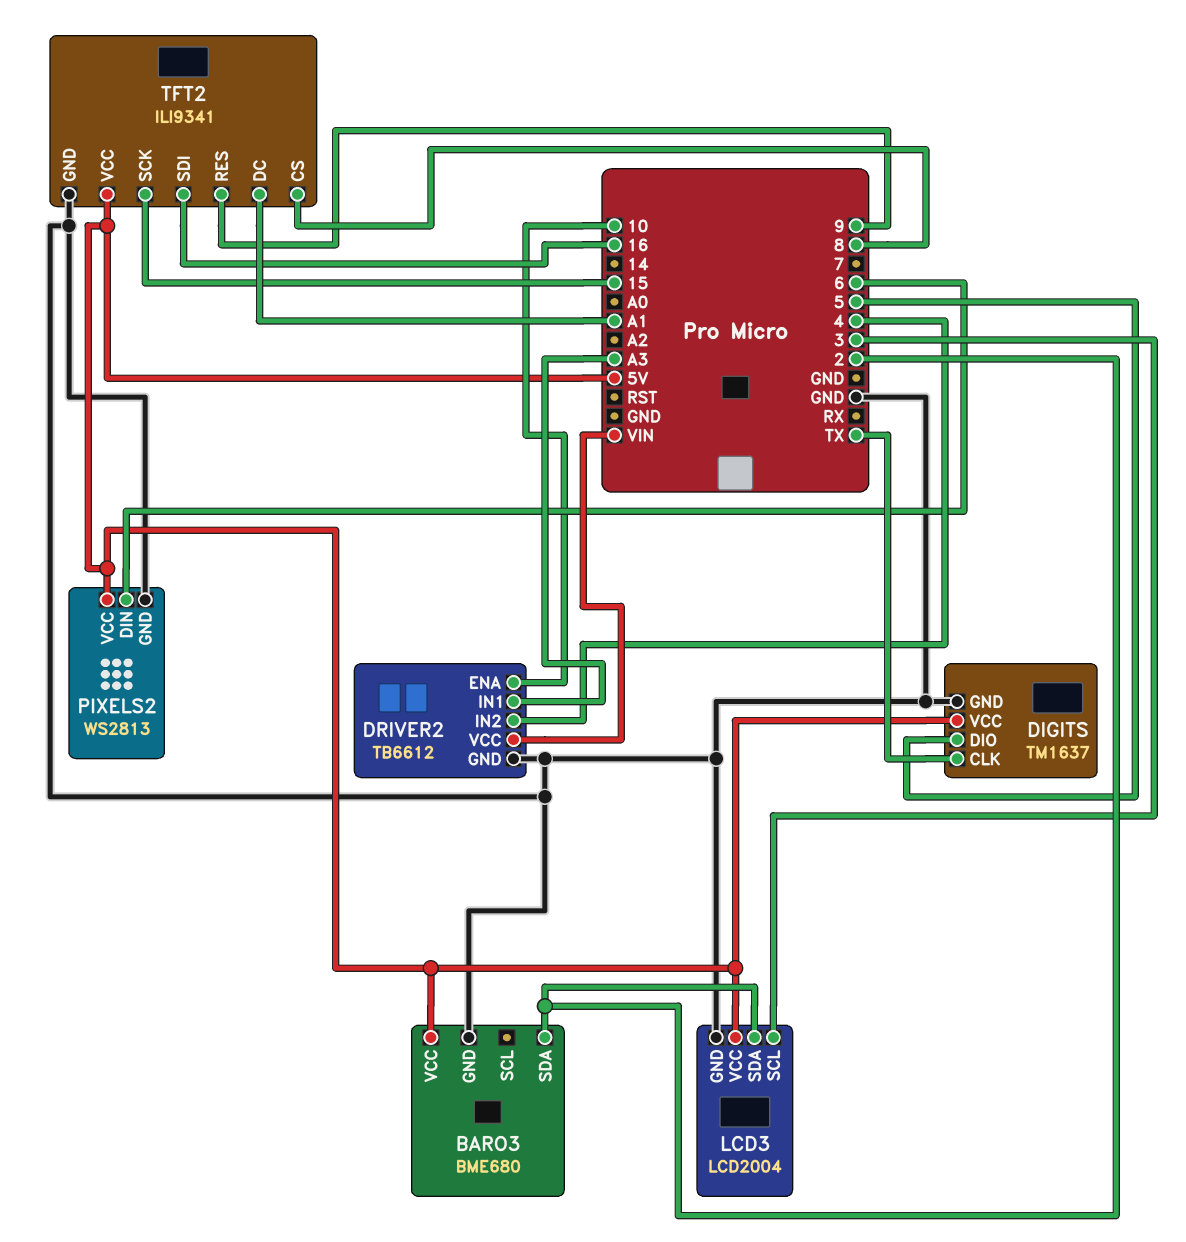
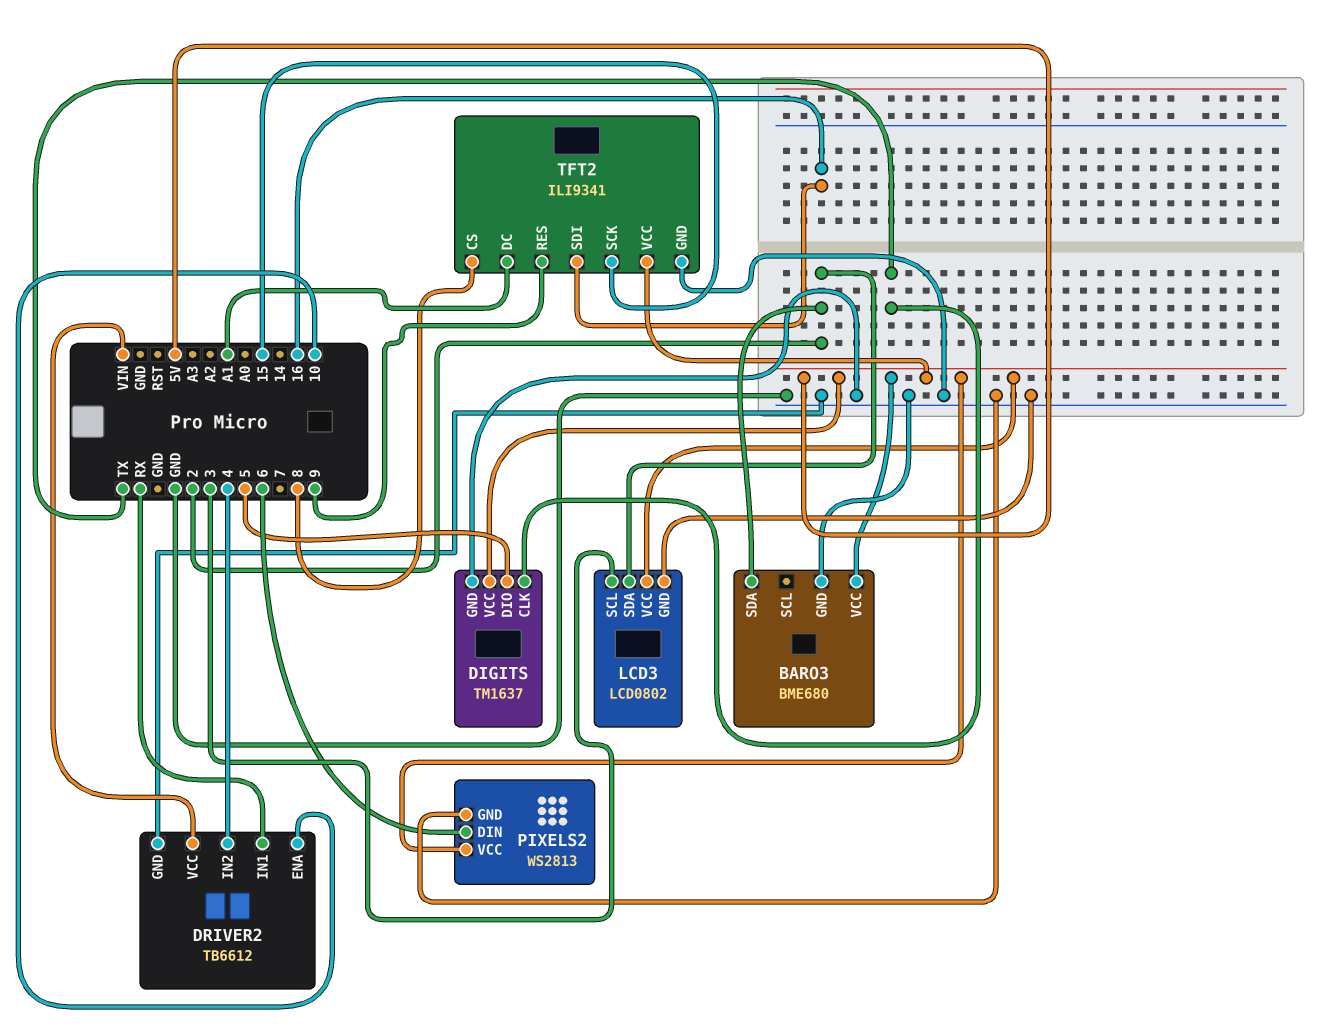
DRIVER2 pin IN1: A3 -> RX
LCD3: LCD2004 -> LCD0802

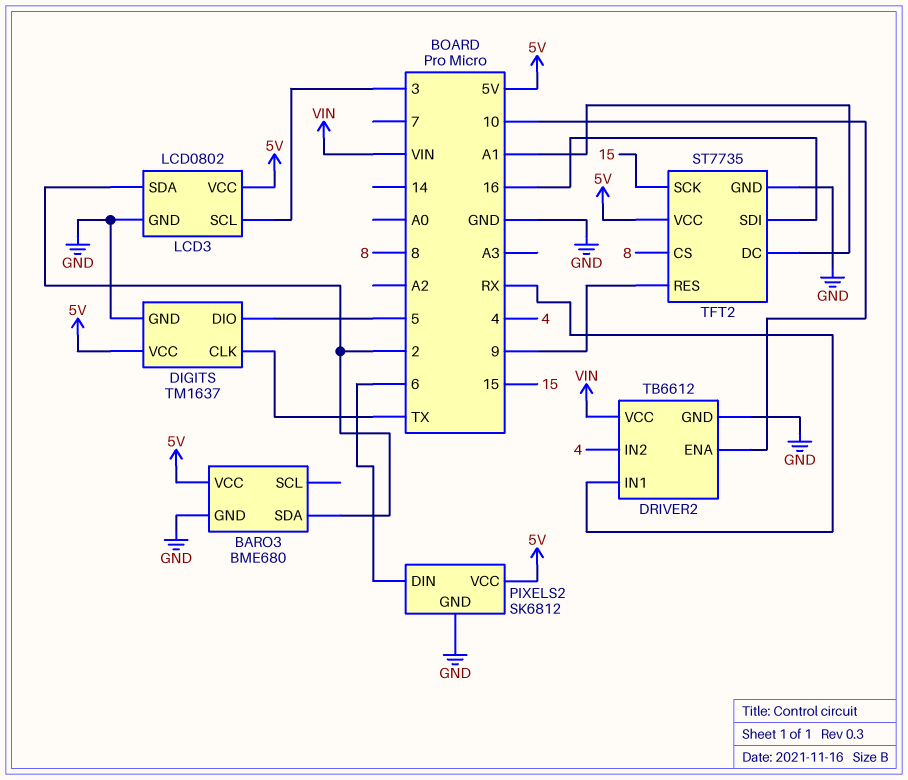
PIXELS2: WS2813 -> SK6812
TFT2: ILI9341 -> ST7735

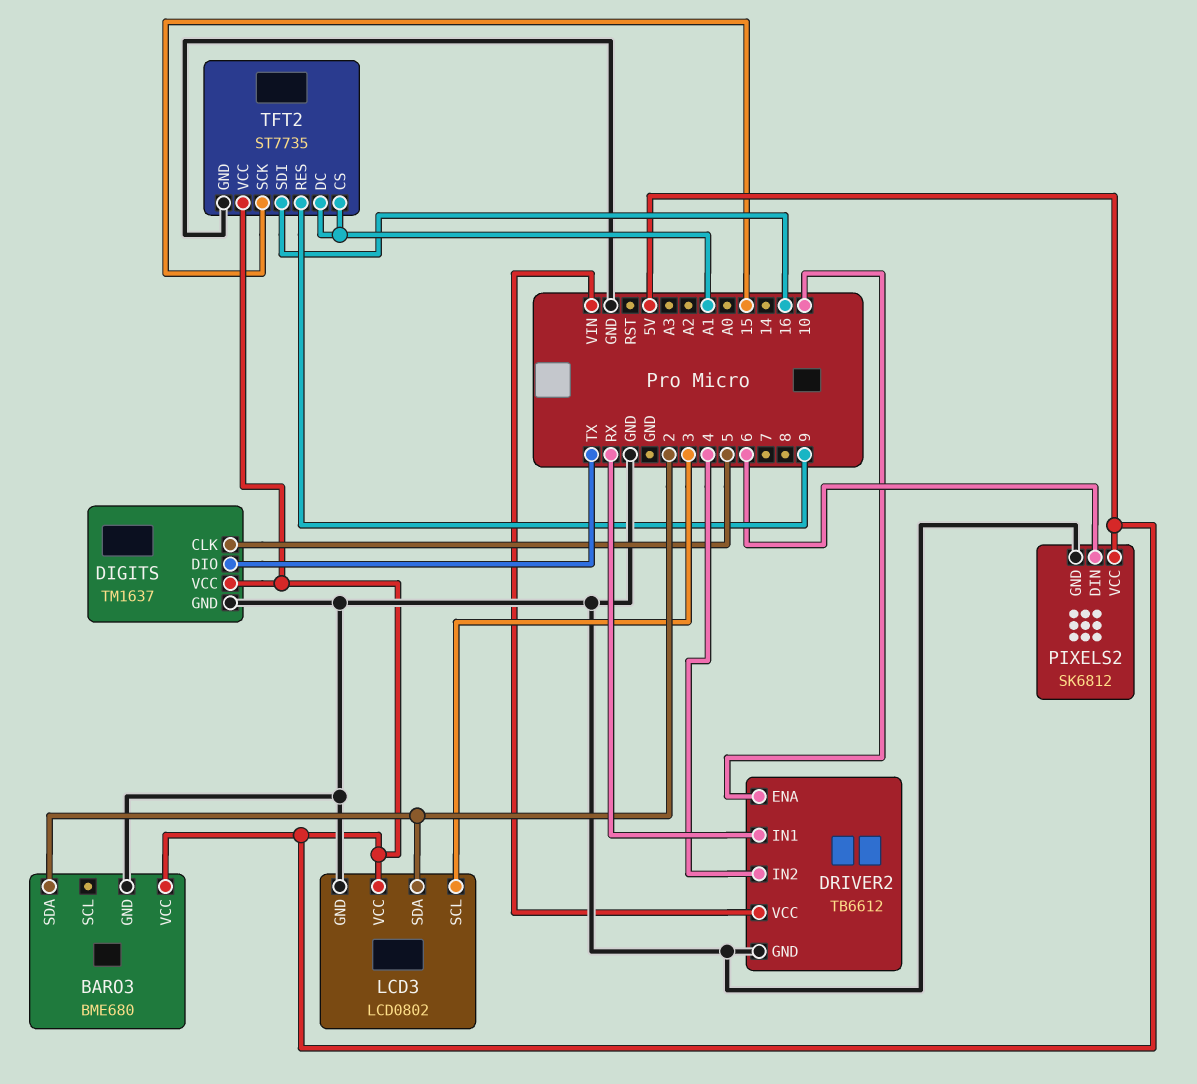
DIGITS pin CLK: TX -> 5
DIGITS pin DIO: 5 -> TX
TFT2 pin CS: 8 -> A1

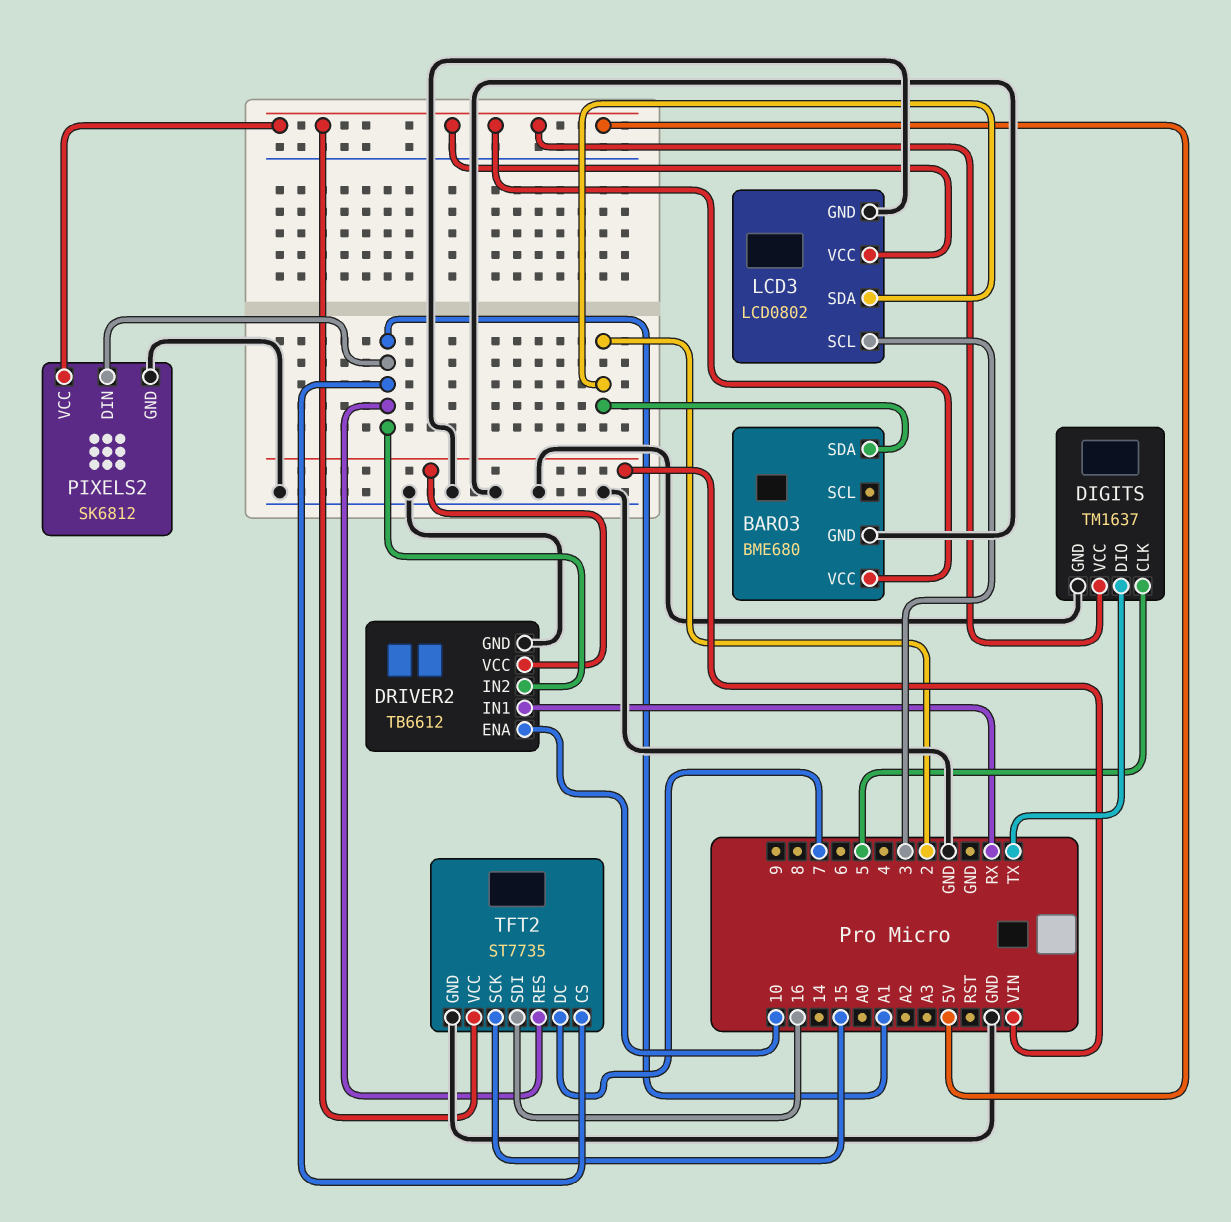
DRIVER2 pin IN2: 4 -> A1
PIXELS2 pin DIN: 6 -> A1
TFT2 pin DC: A1 -> 7
TFT2 pin RES: 9 -> A1

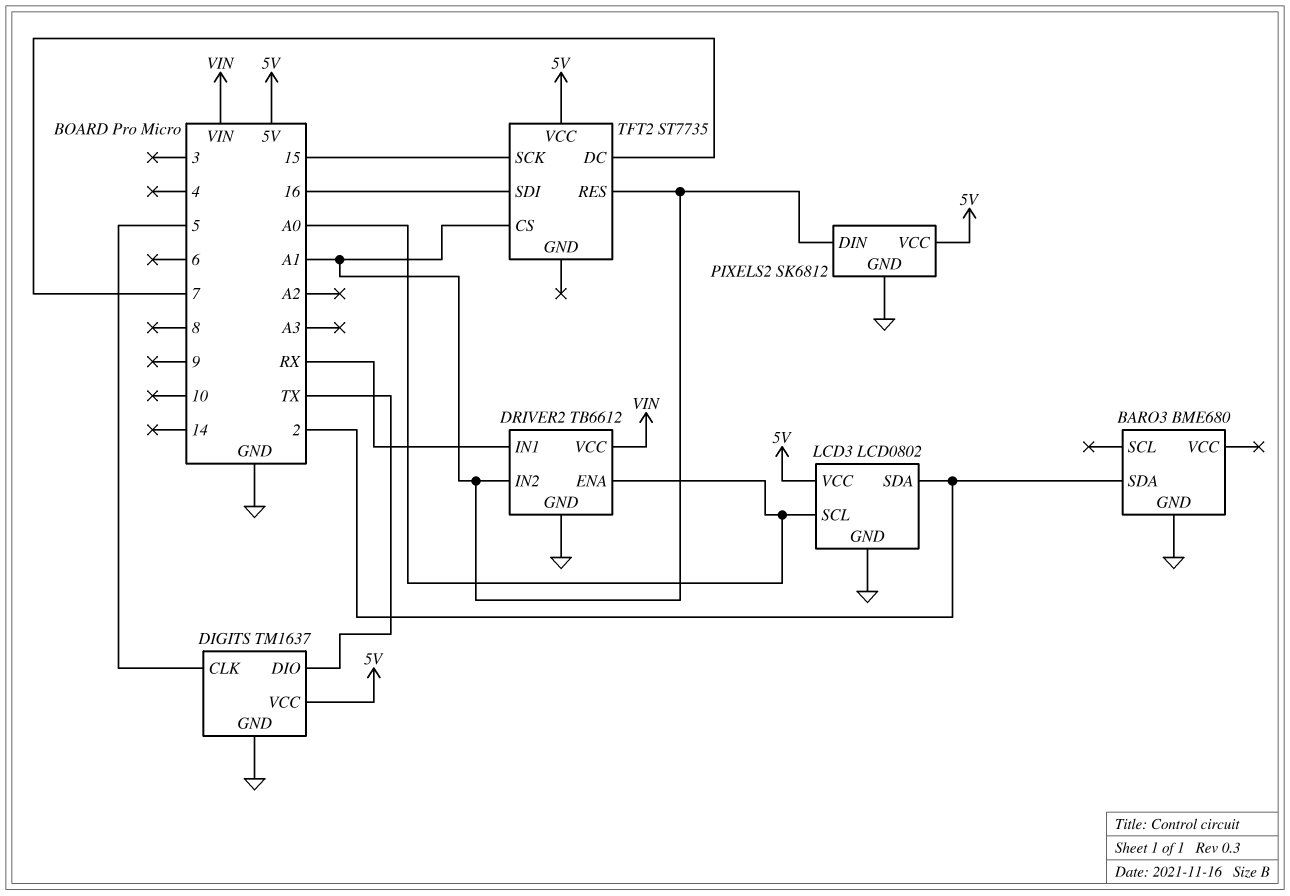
BARO3 pin VCC: 5V -> none
DRIVER2 pin ENA: 10 -> A0
LCD3 pin SCL: 3 -> A0
TFT2 pin GND: GND -> none

